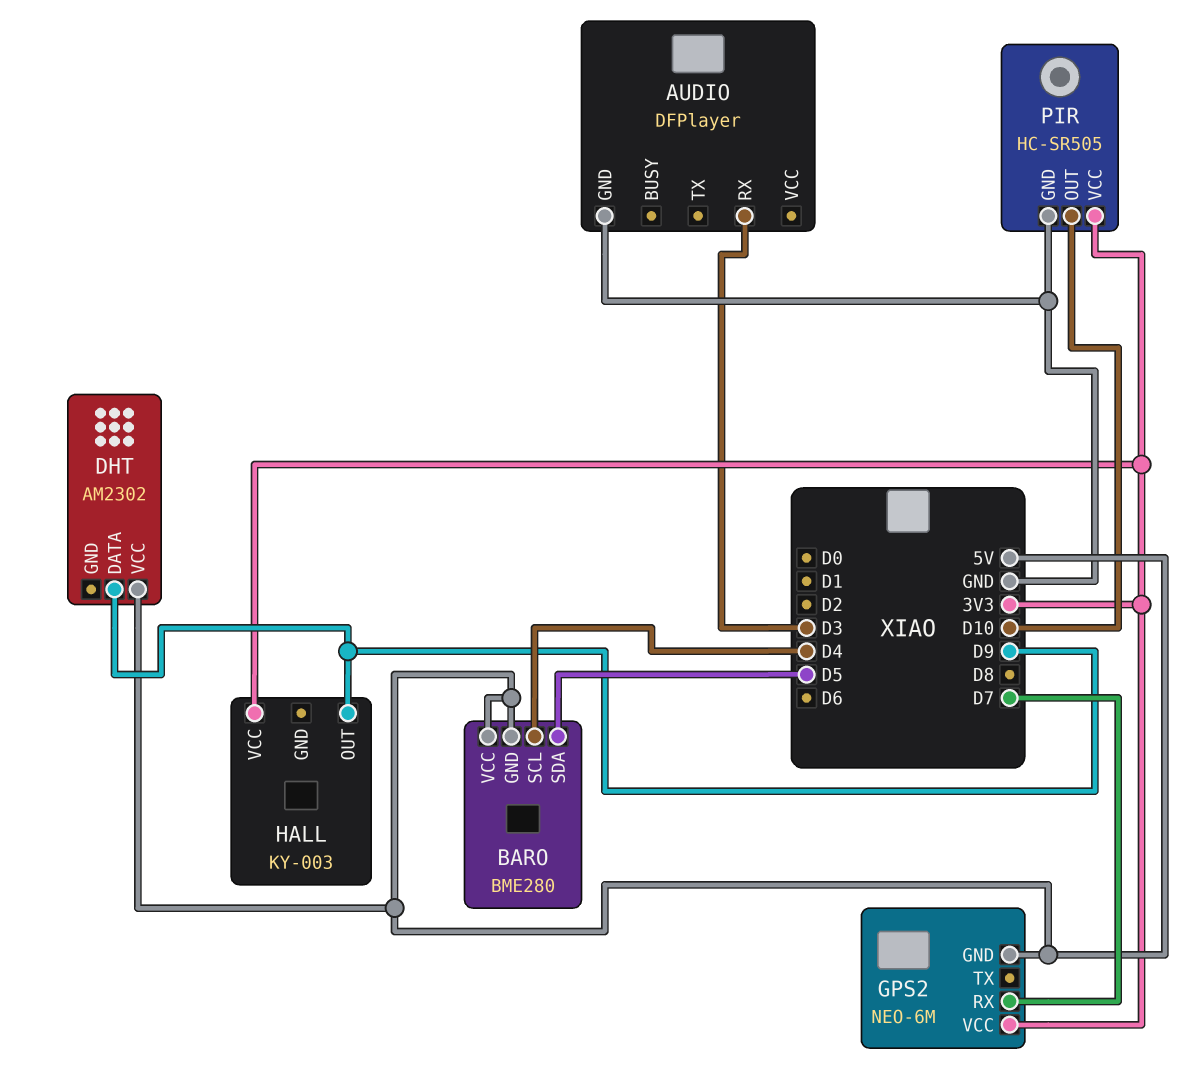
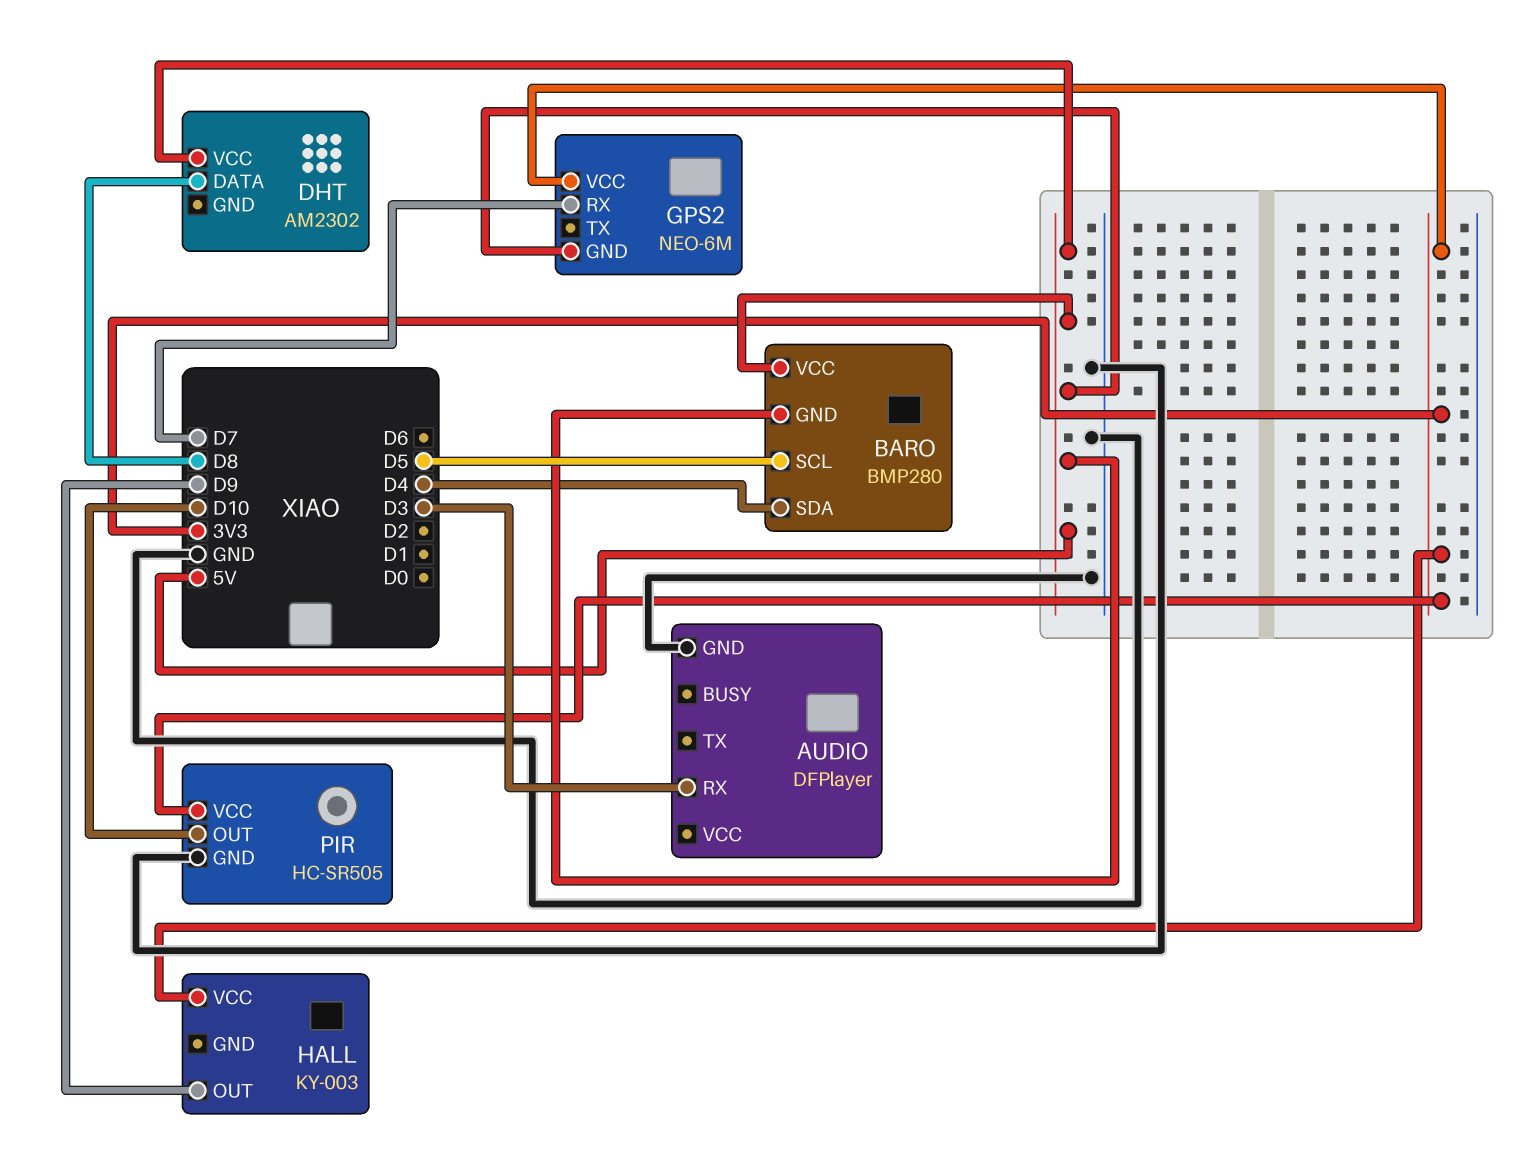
BARO: BME280 -> BMP280
BARO pin SCL: D4 -> D5
BARO pin SDA: D5 -> D4
DHT pin DATA: D9 -> D8

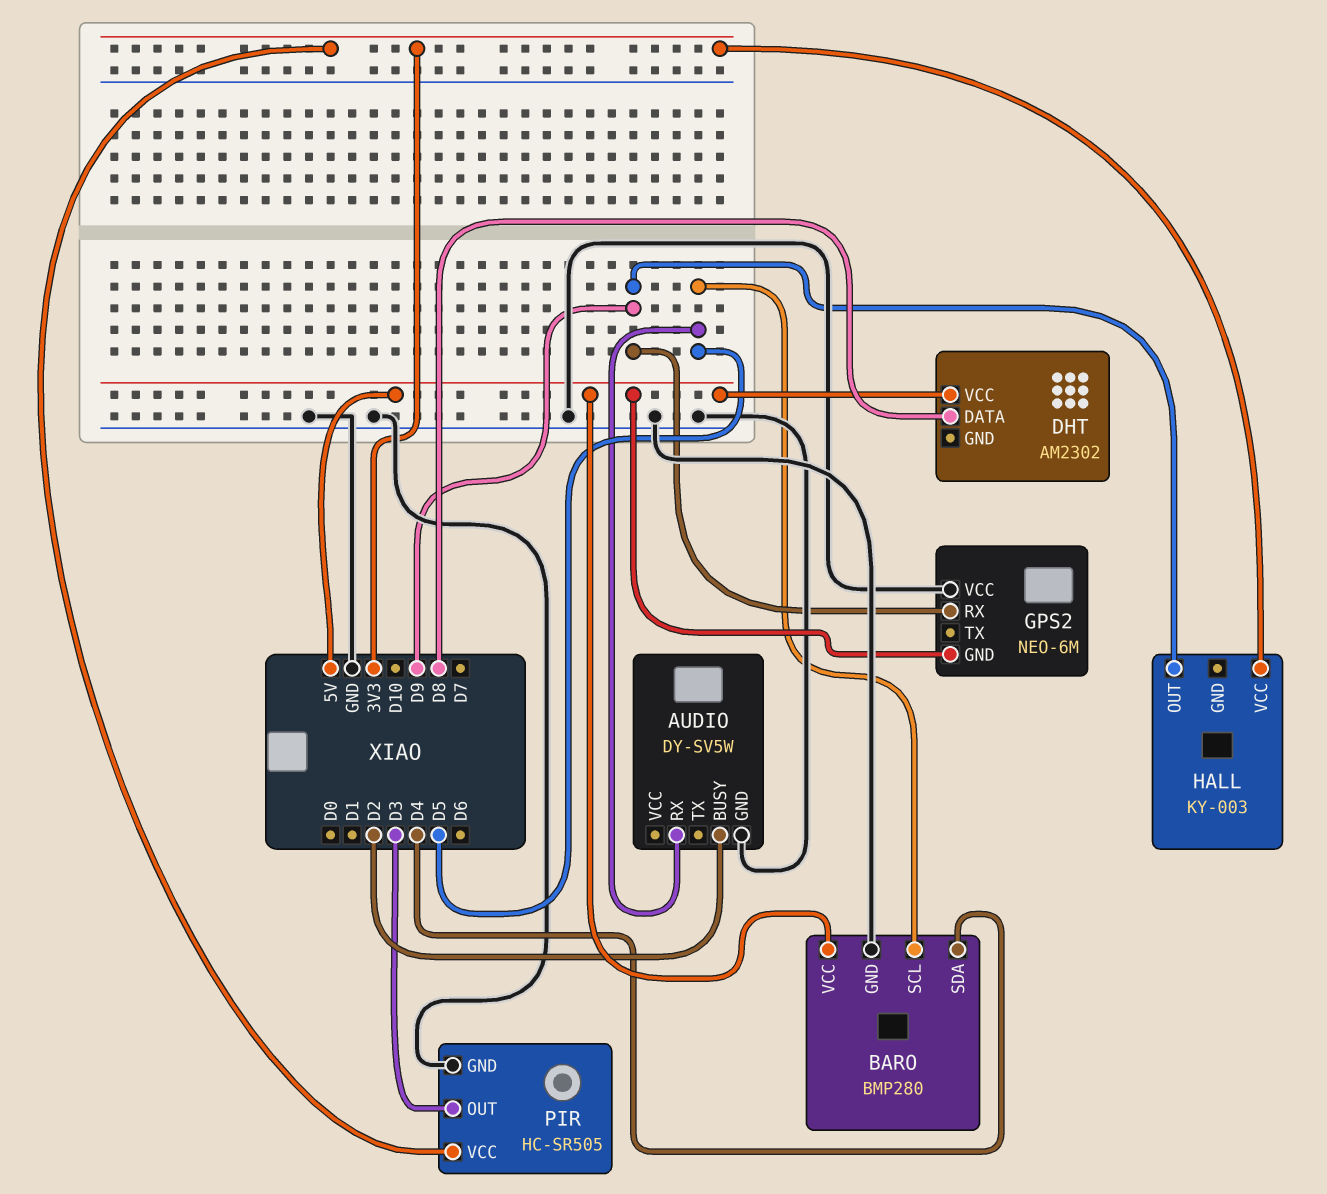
AUDIO: DFPlayer -> DY-SV5W
AUDIO pin BUSY: none -> D2
AUDIO pin RX: D3 -> D5
BARO pin GND: 5V -> GND
GPS2 pin RX: D7 -> D9
GPS2 pin VCC: 3V3 -> GND
PIR pin OUT: D10 -> D3

